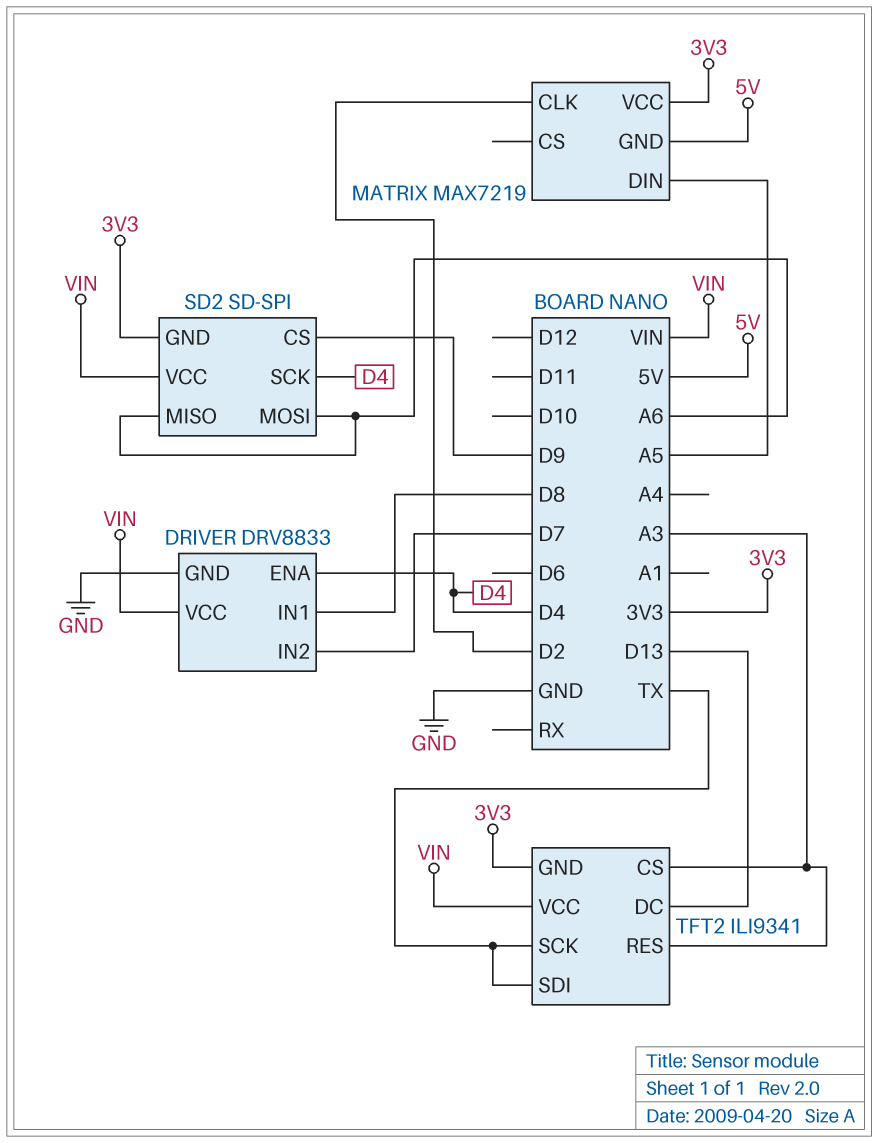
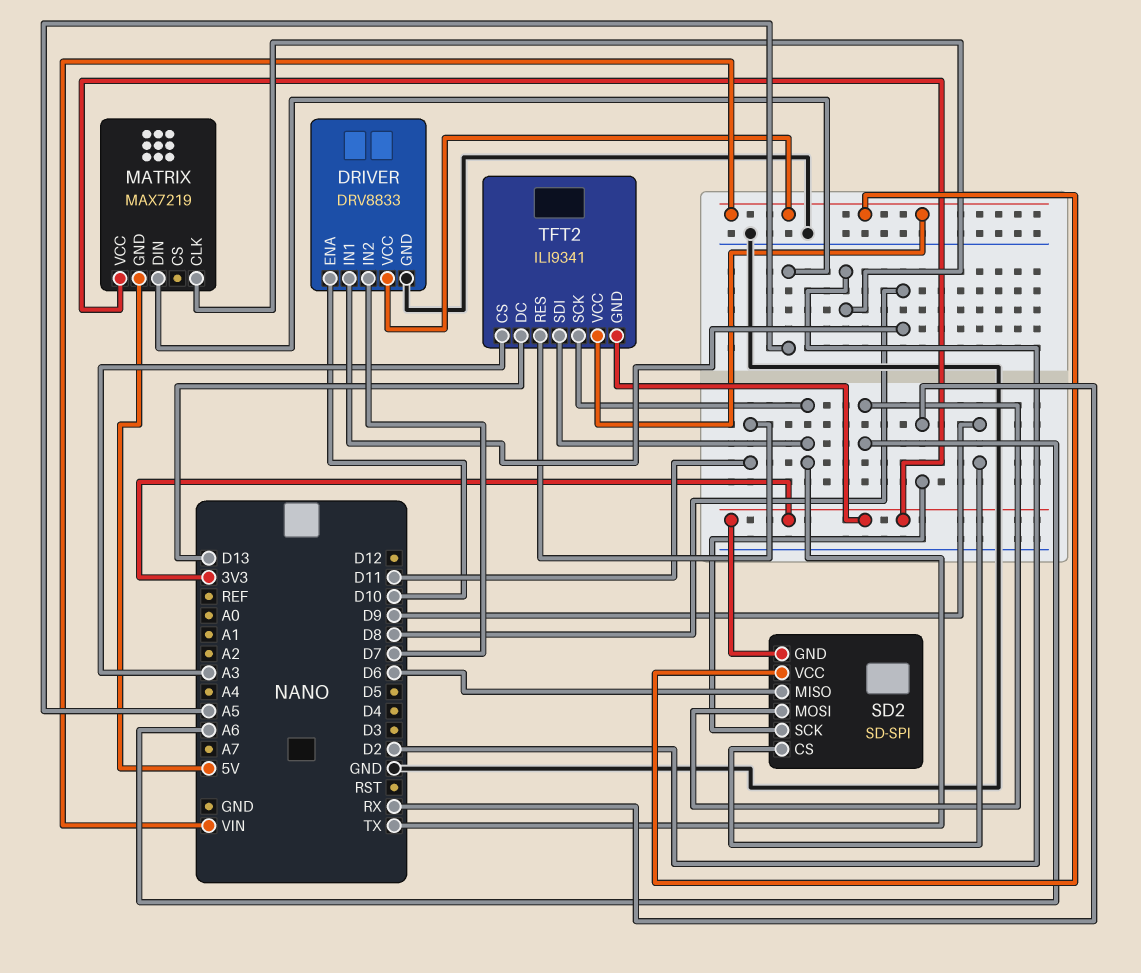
DRIVER pin ENA: D4 -> D10
SD2 pin MISO: A6 -> D6
SD2 pin SCK: D4 -> RX
TFT2 pin RES: A3 -> D11

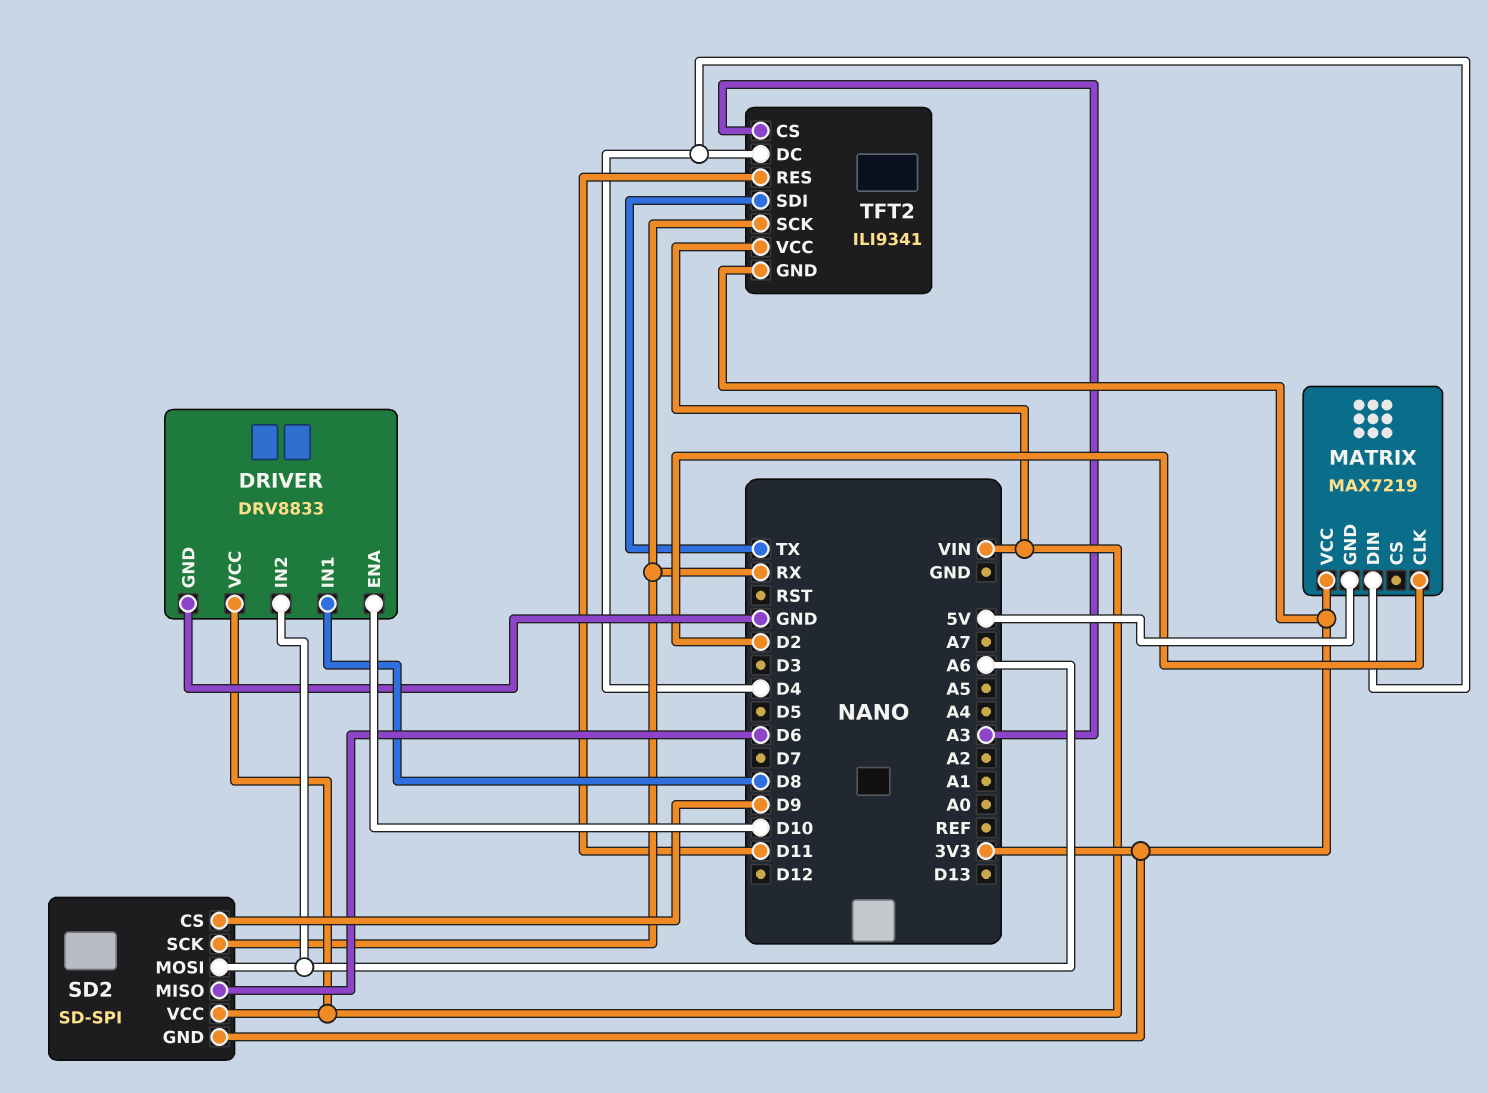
DRIVER pin IN2: D7 -> A6
MATRIX pin DIN: A5 -> D4
TFT2 pin DC: D13 -> D4
TFT2 pin SCK: TX -> RX

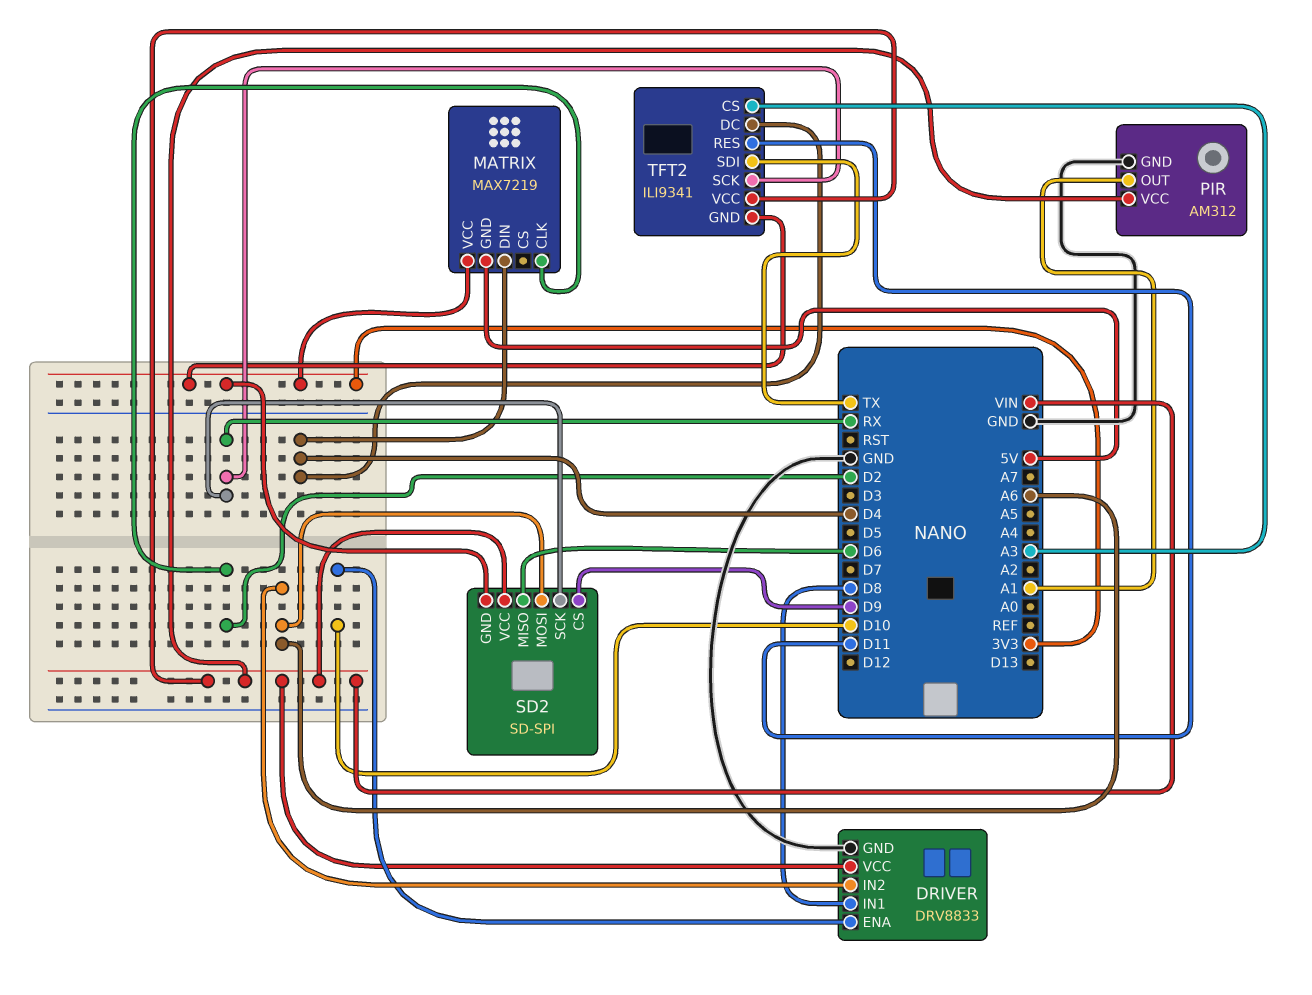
PIR: none -> AM312
PIR pin GND: none -> GND
PIR pin OUT: none -> A1
PIR pin VCC: none -> VIN

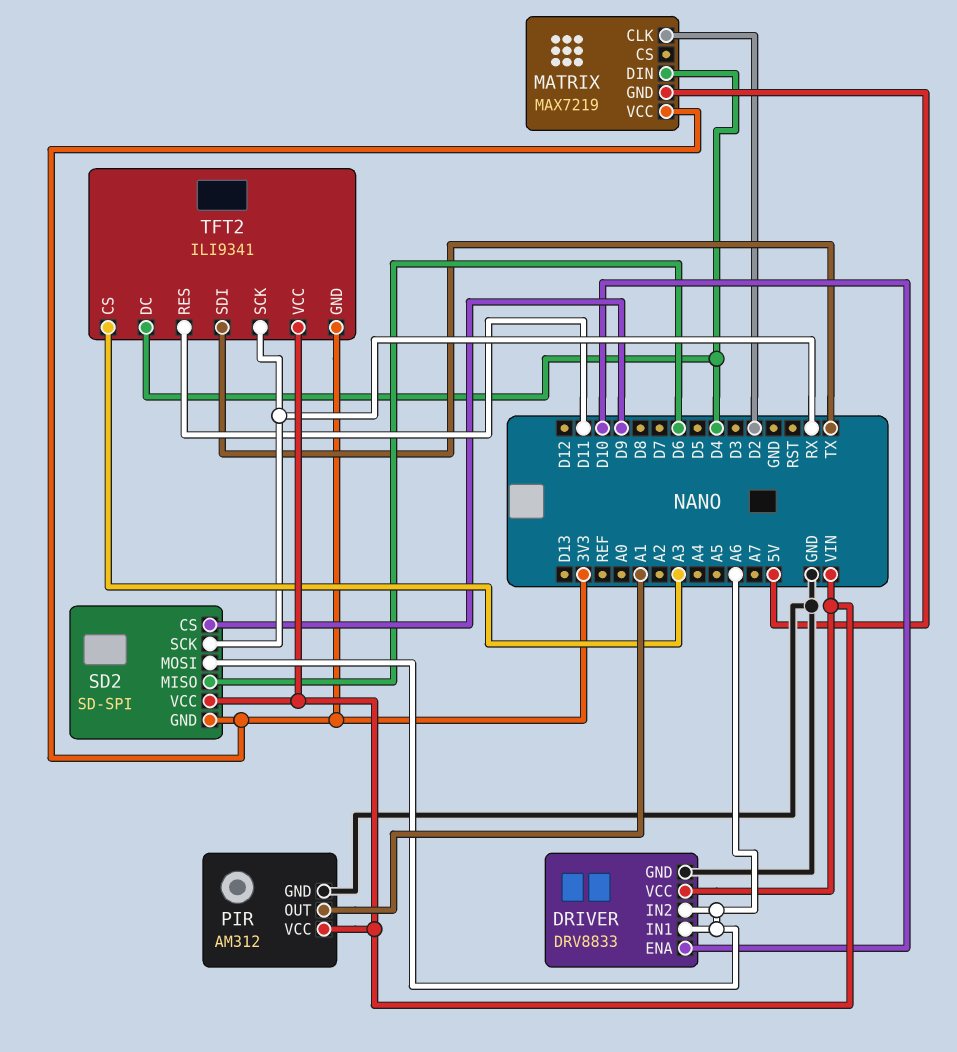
DRIVER pin IN1: D8 -> A6

